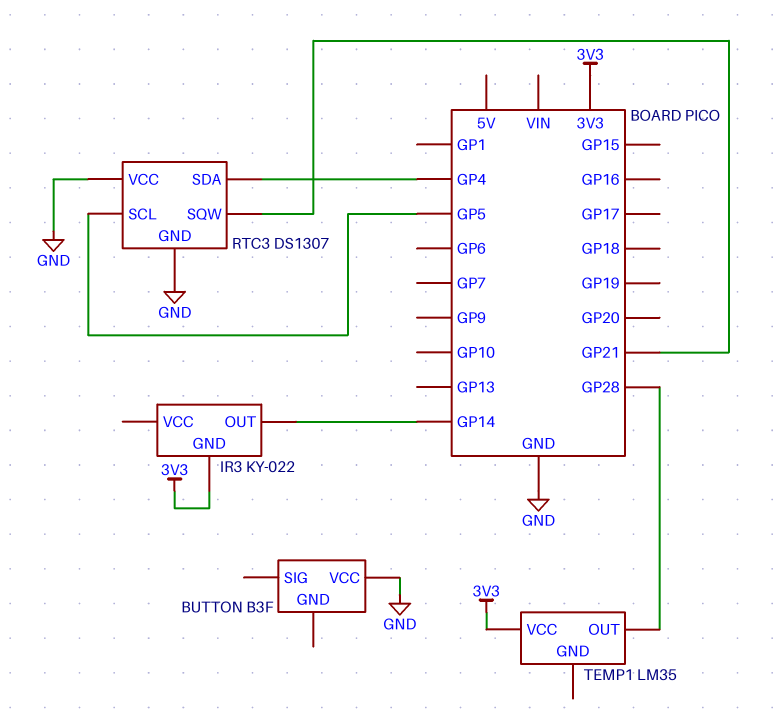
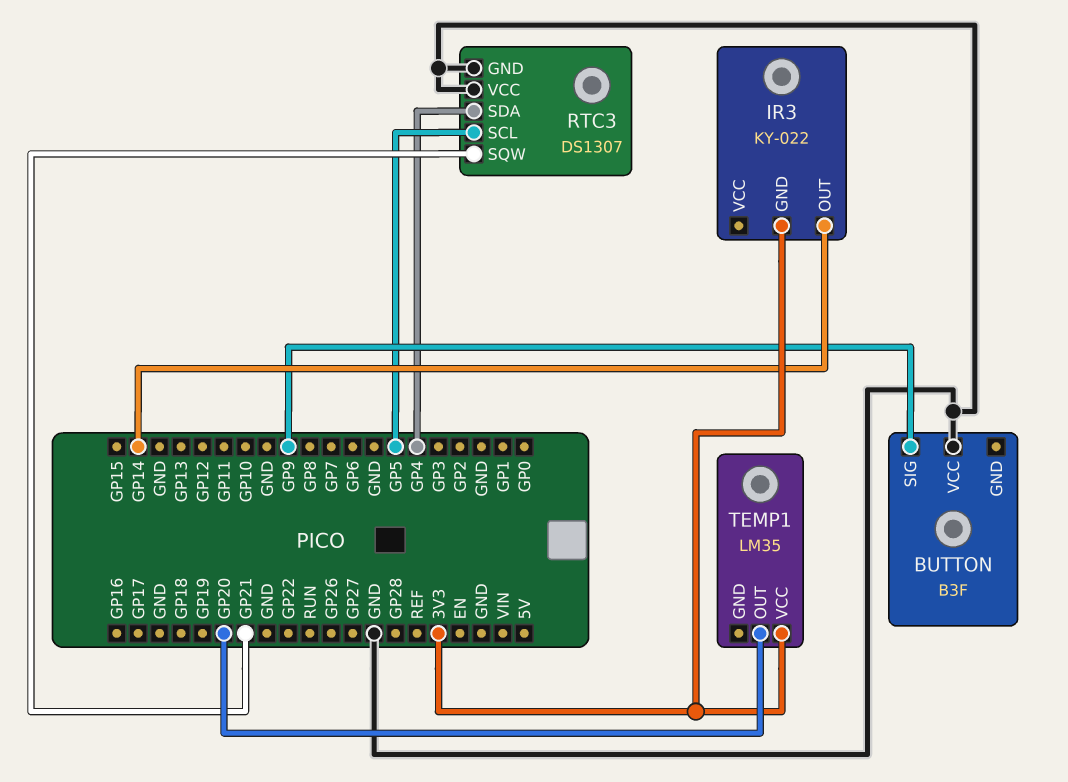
BUTTON pin SIG: none -> GP9
TEMP1 pin OUT: GP28 -> GP20

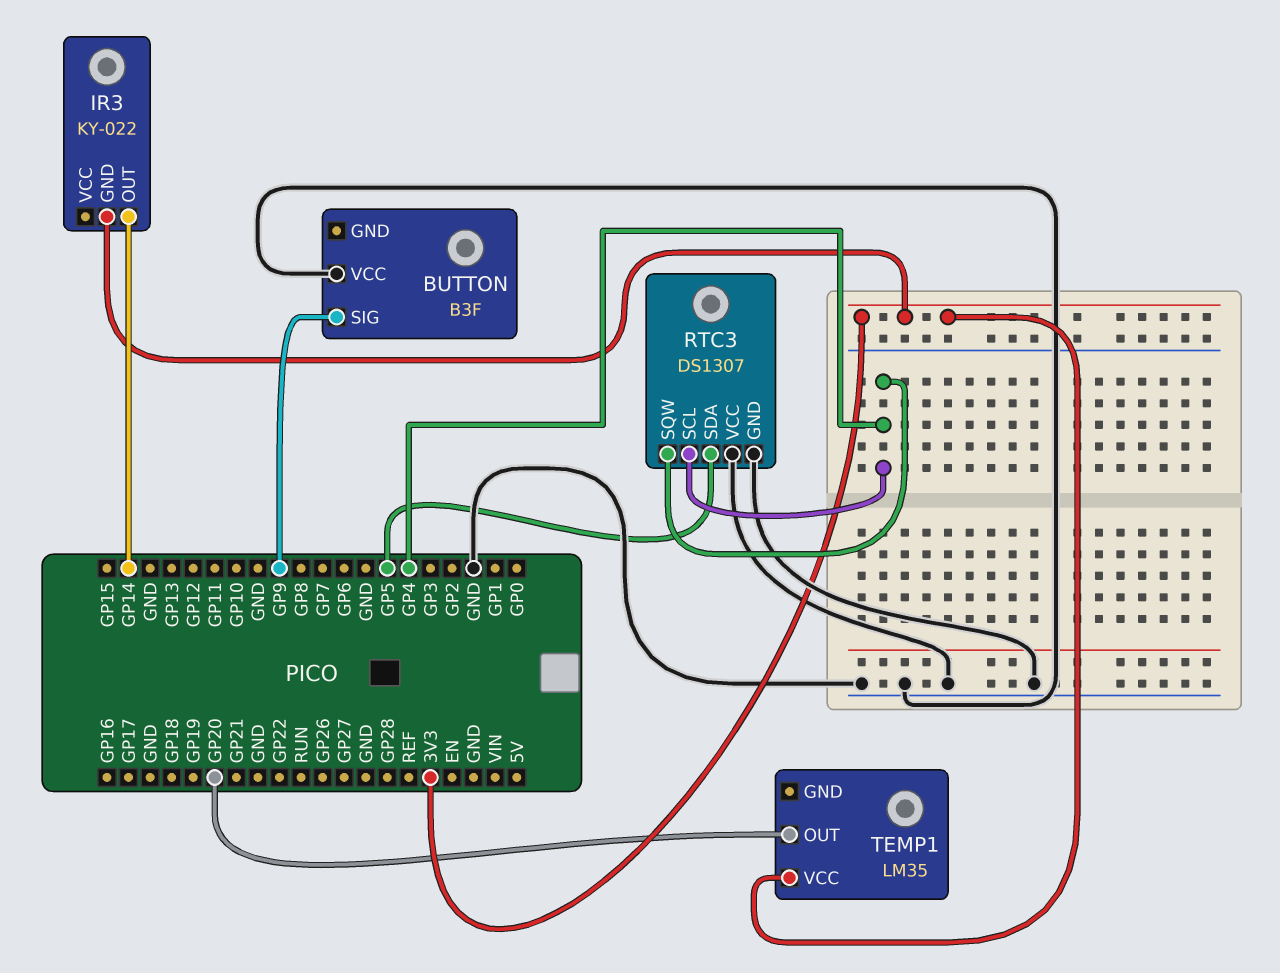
RTC3 pin SCL: GP5 -> GP4
RTC3 pin SDA: GP4 -> GP5
RTC3 pin SQW: GP21 -> GP4

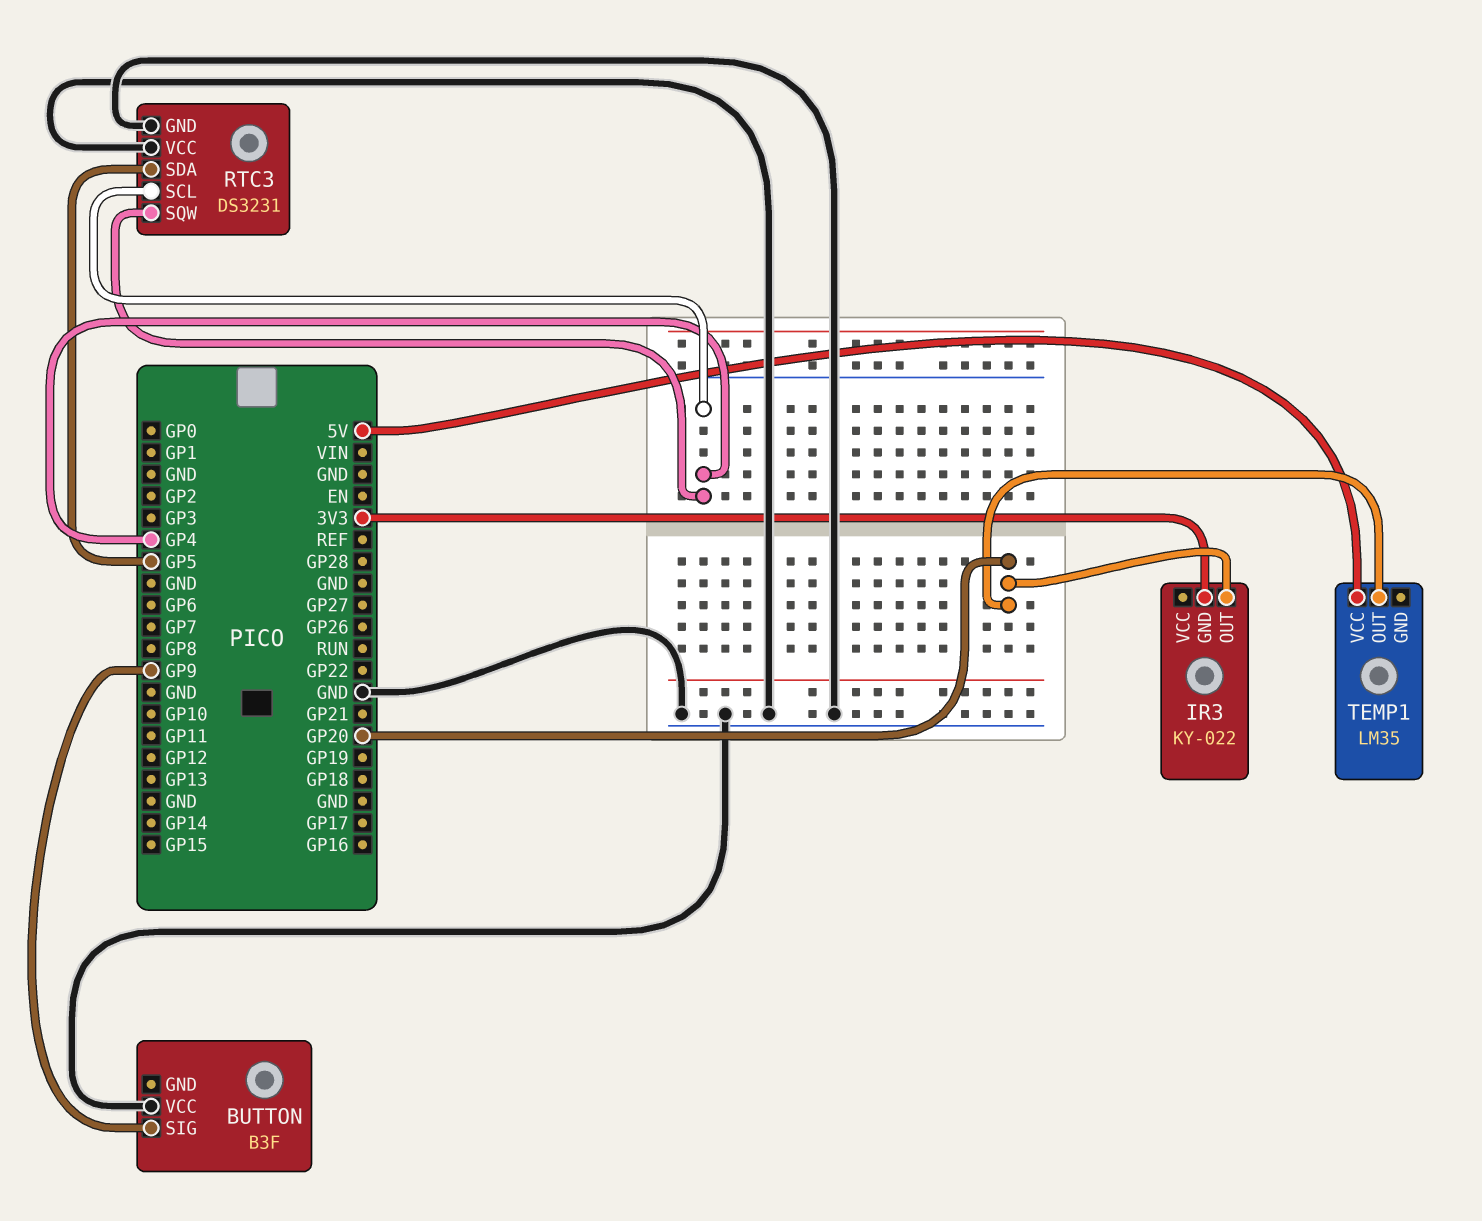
IR3 pin OUT: GP14 -> GP20
RTC3: DS1307 -> DS3231
TEMP1 pin VCC: 3V3 -> 5V

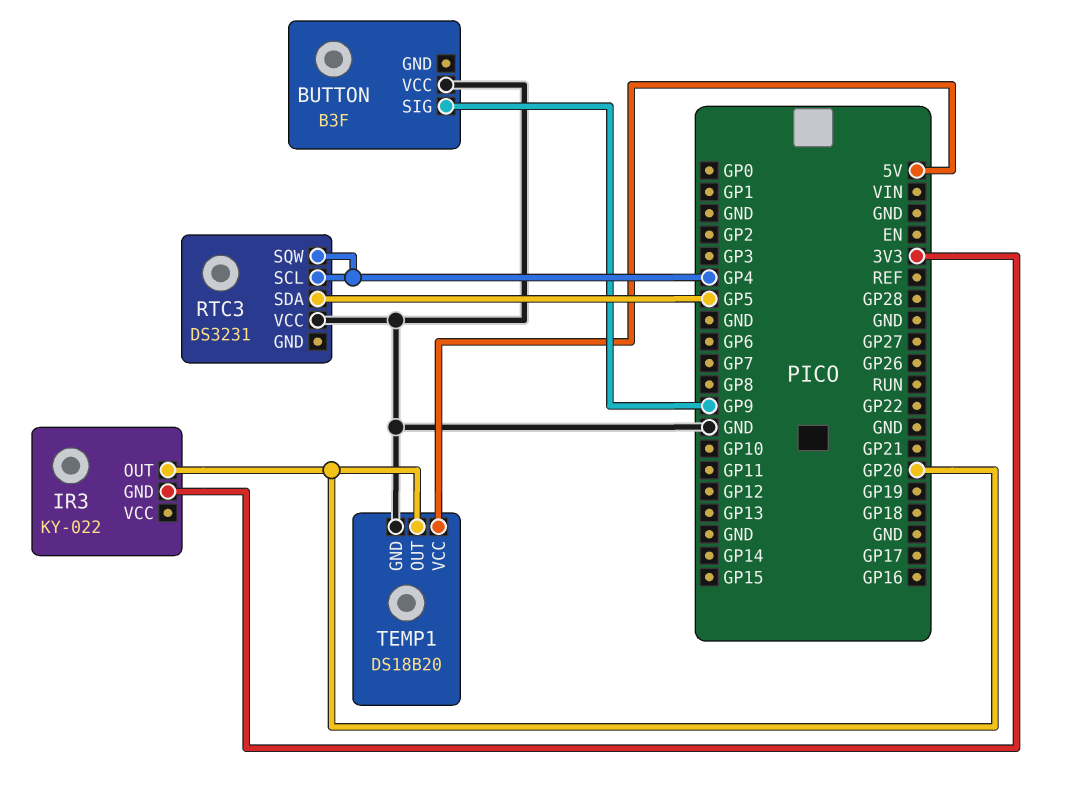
RTC3 pin GND: GND -> none
TEMP1: LM35 -> DS18B20
TEMP1 pin GND: none -> GND

